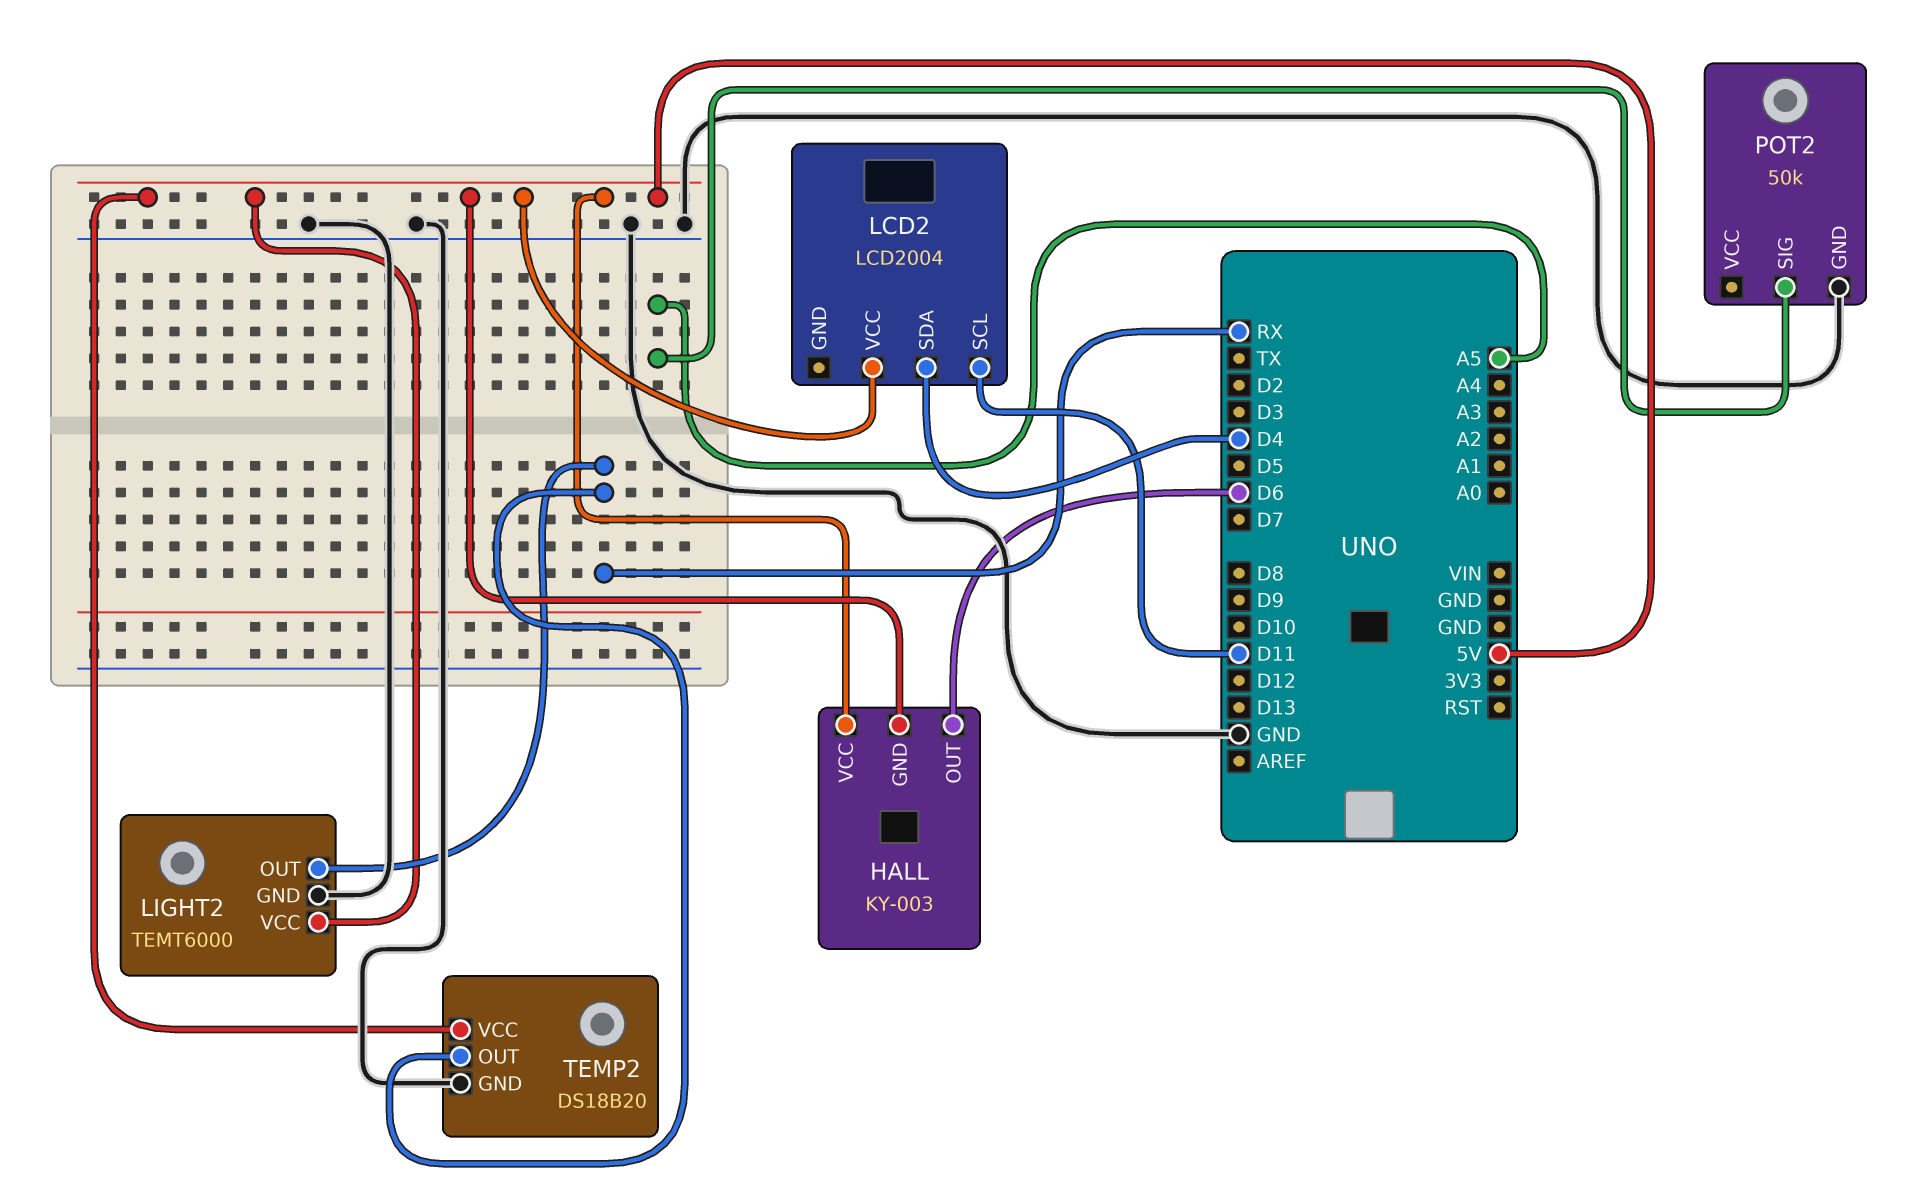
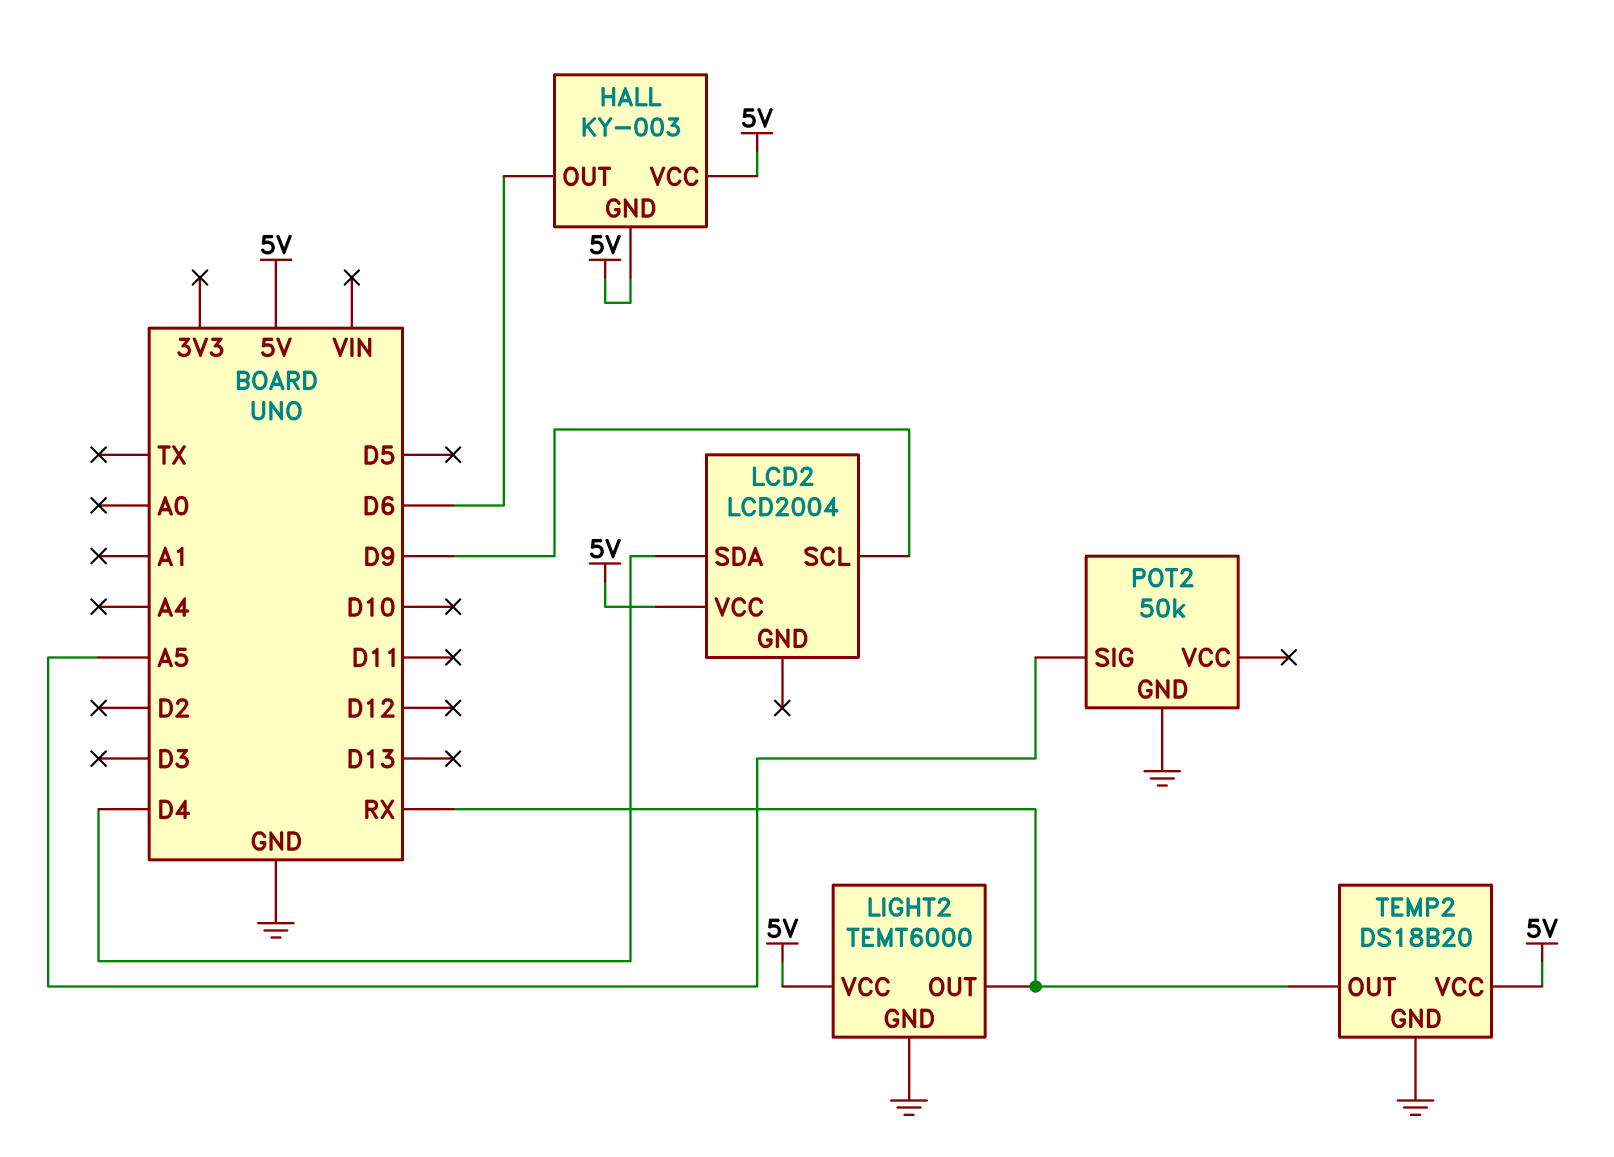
LCD2 pin SCL: D11 -> D9

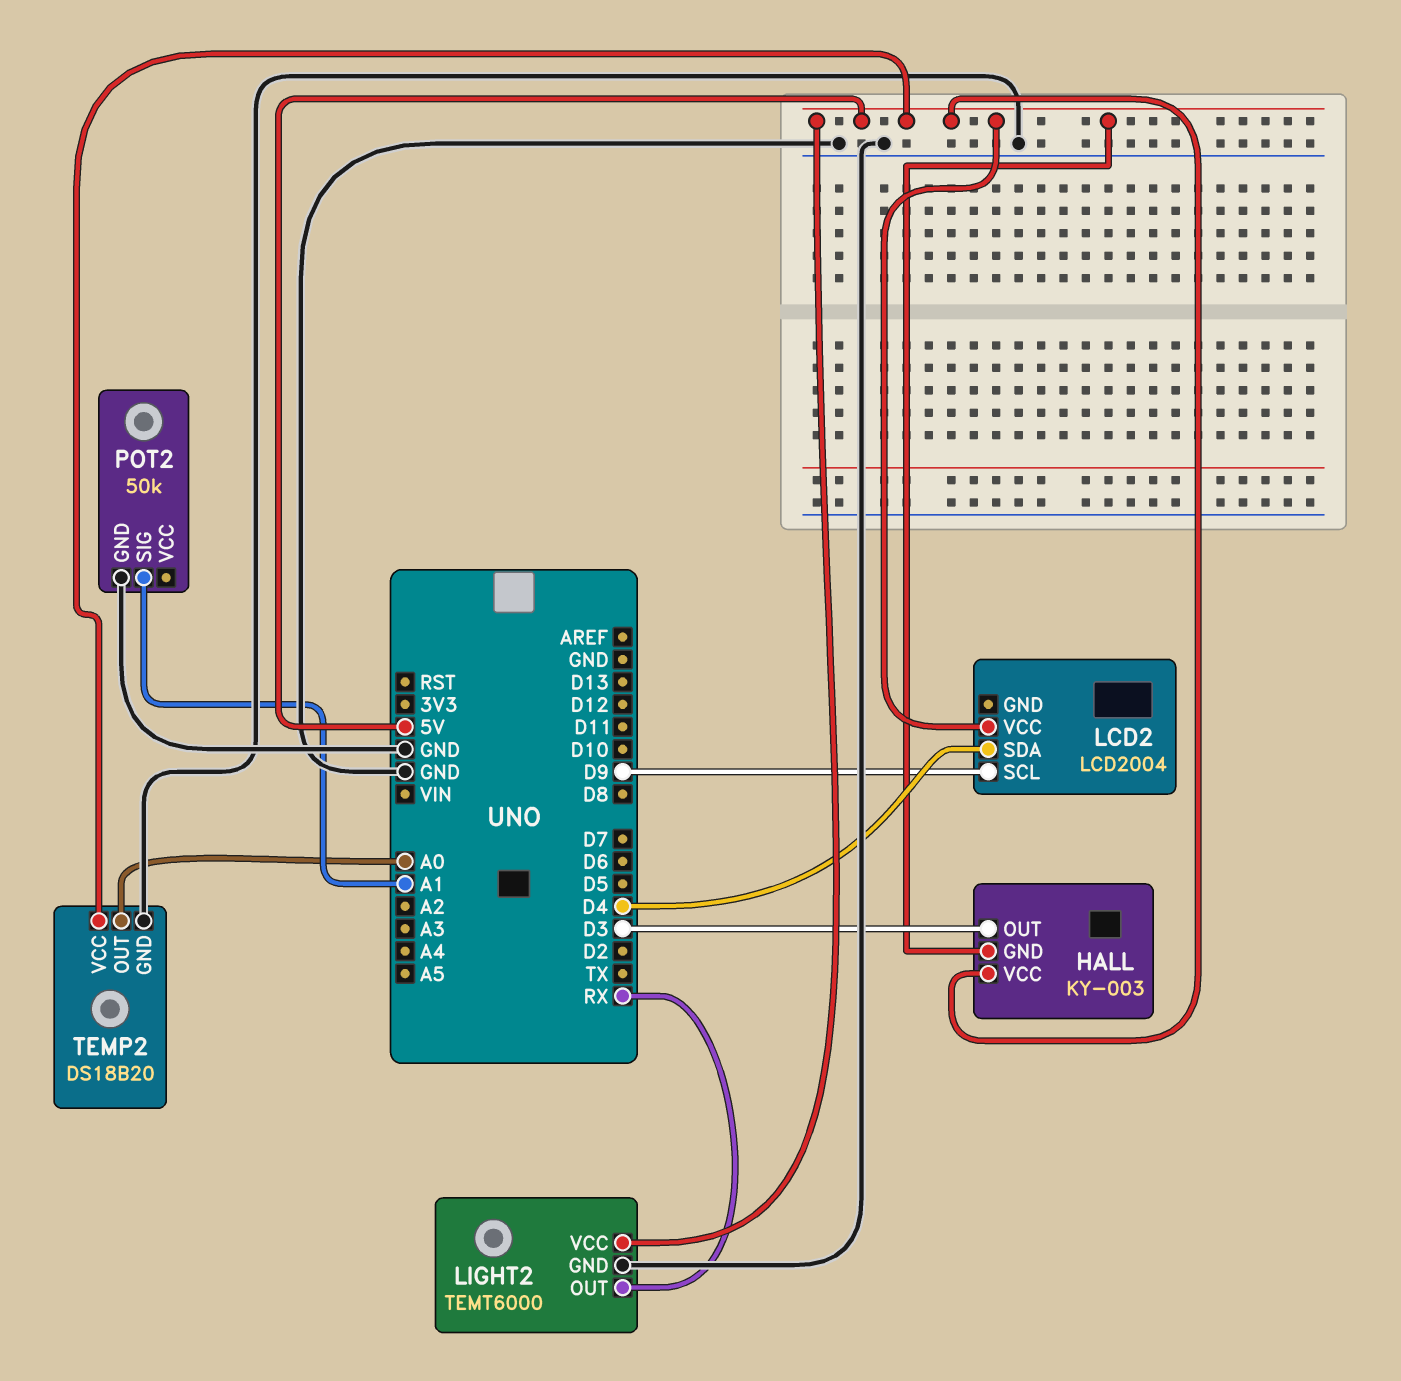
HALL pin OUT: D6 -> D3
POT2 pin SIG: A5 -> A1
TEMP2 pin OUT: RX -> A0

